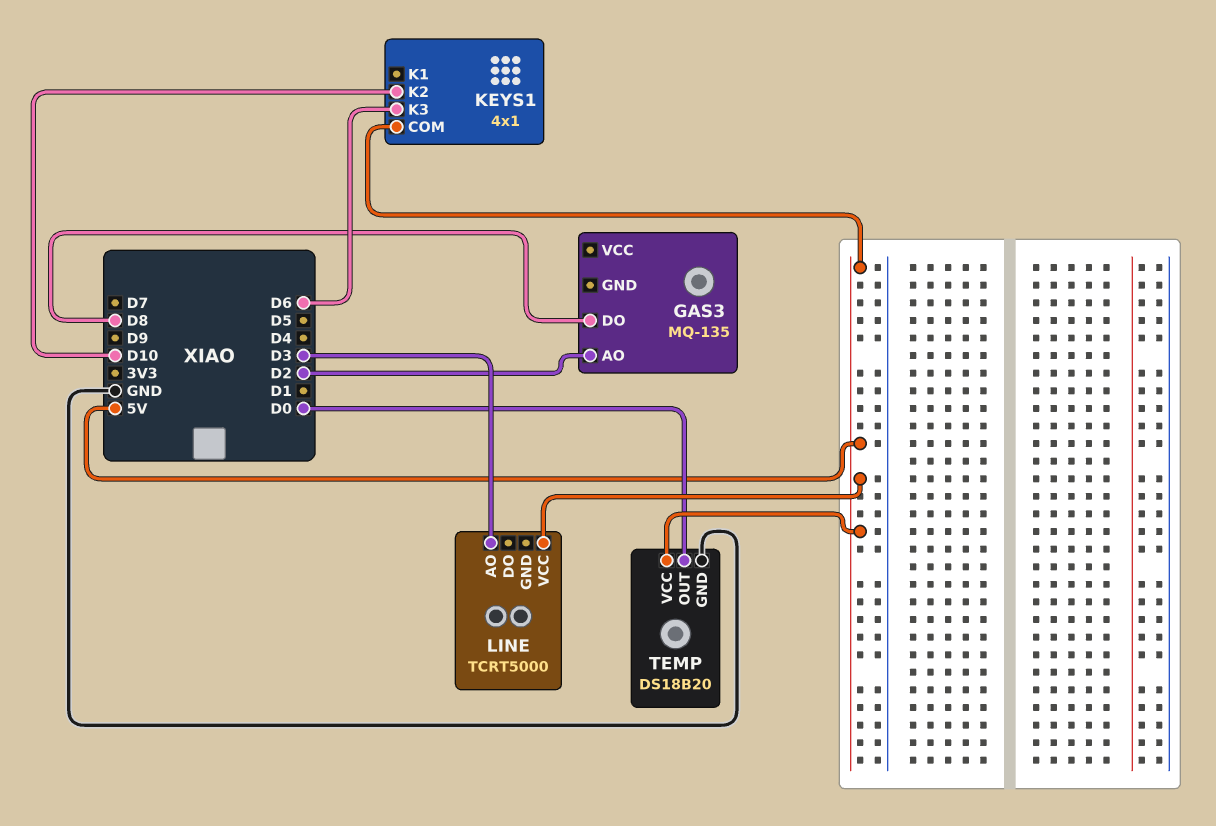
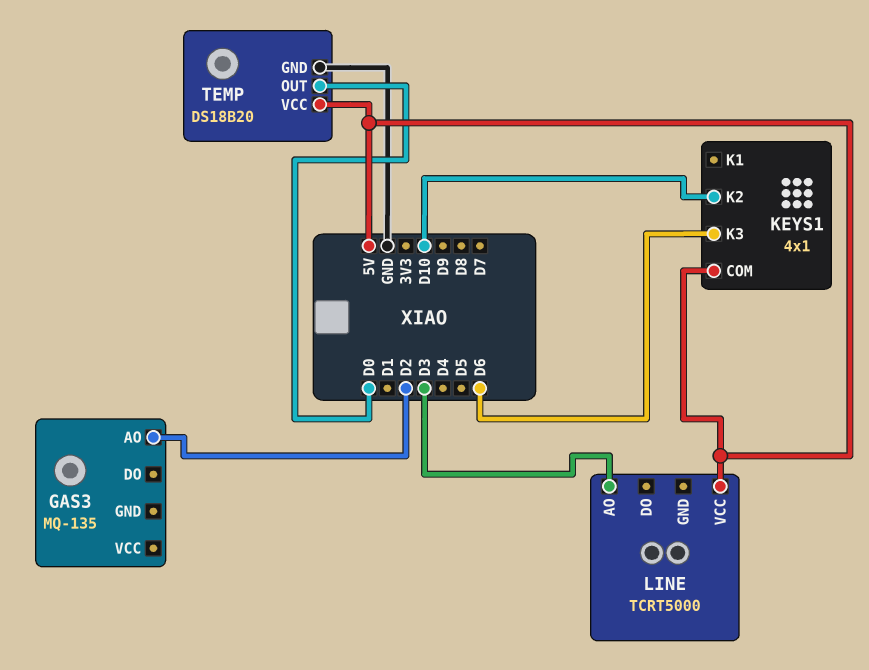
GAS3 pin DO: D8 -> none

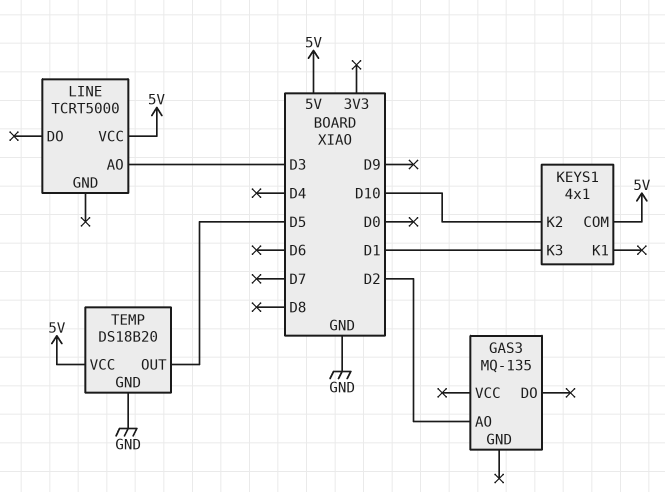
KEYS1 pin K3: D6 -> D1
TEMP pin OUT: D0 -> D5

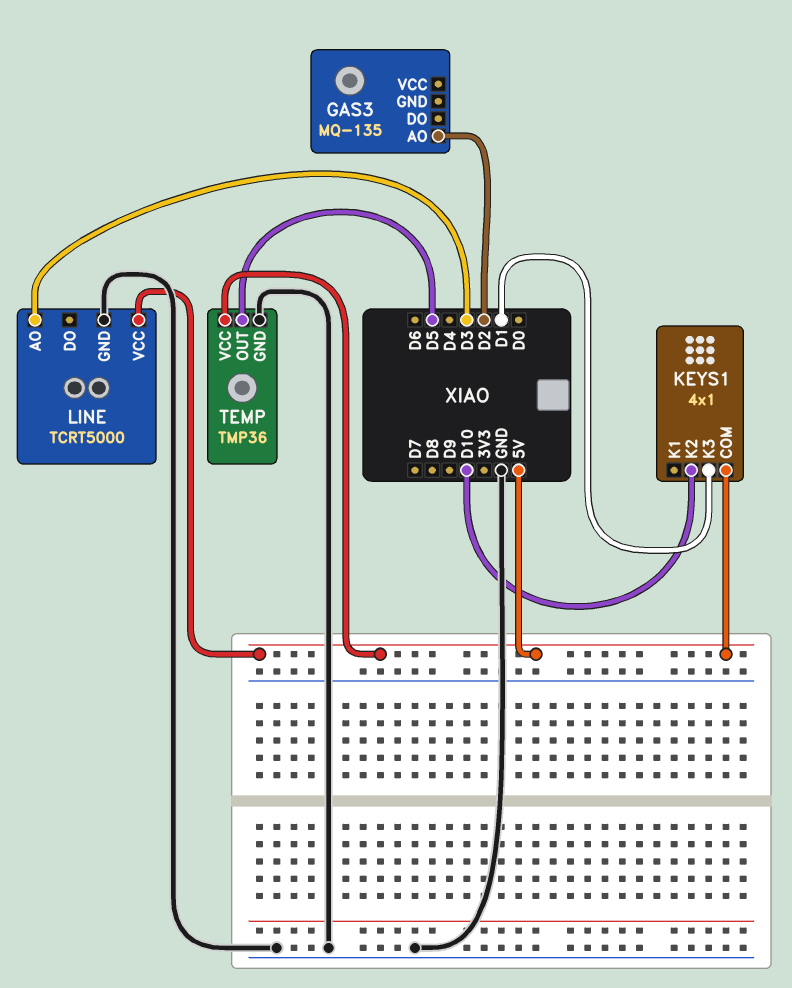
LINE pin GND: none -> GND
TEMP: DS18B20 -> TMP36

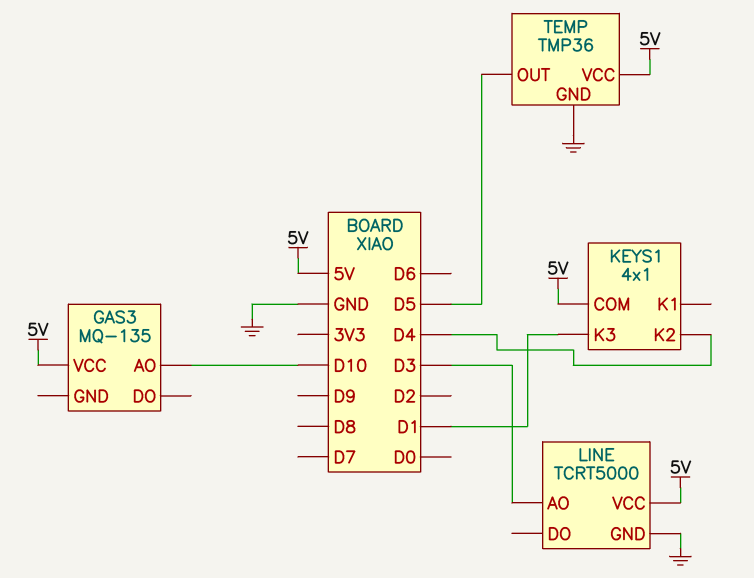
GAS3 pin AO: D2 -> D10
GAS3 pin VCC: none -> 5V
KEYS1 pin K2: D10 -> D4

